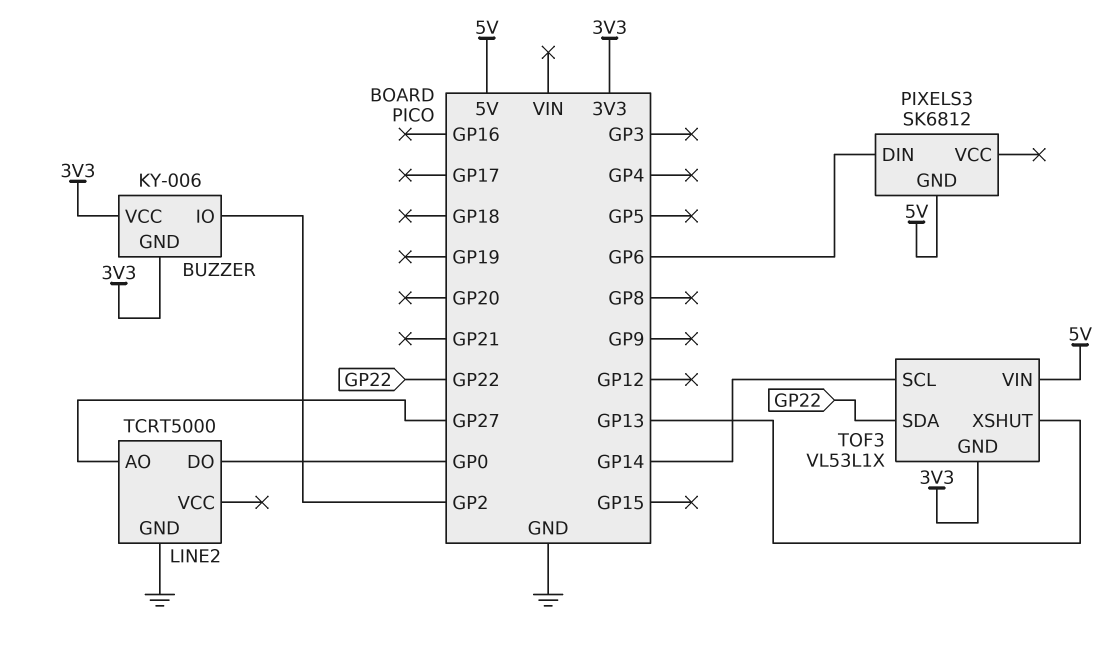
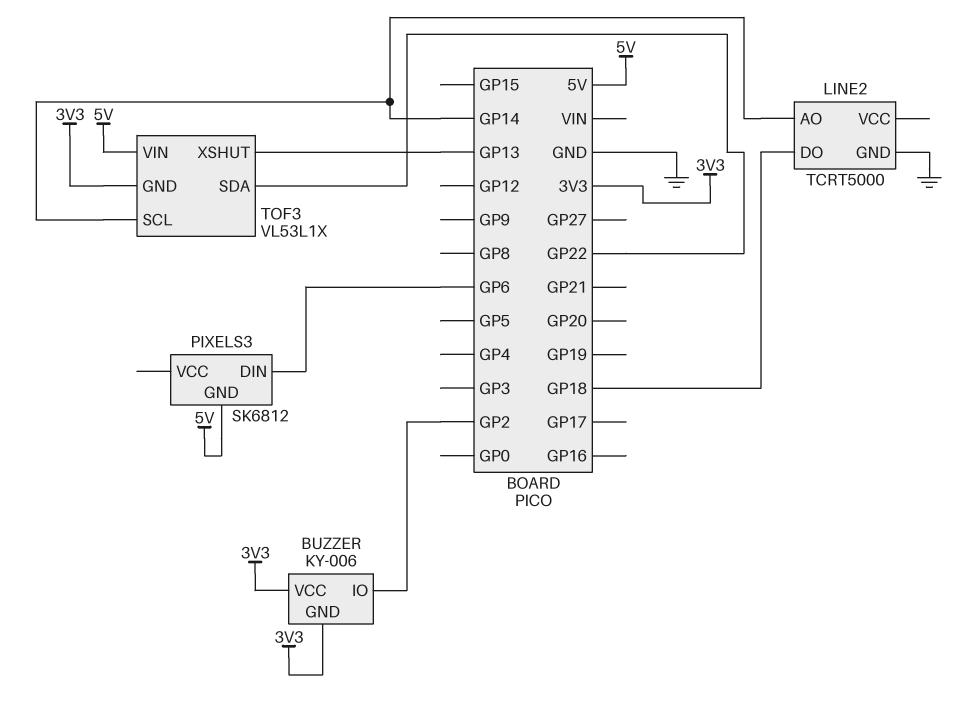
LINE2 pin AO: GP27 -> GP14
LINE2 pin DO: GP0 -> GP18

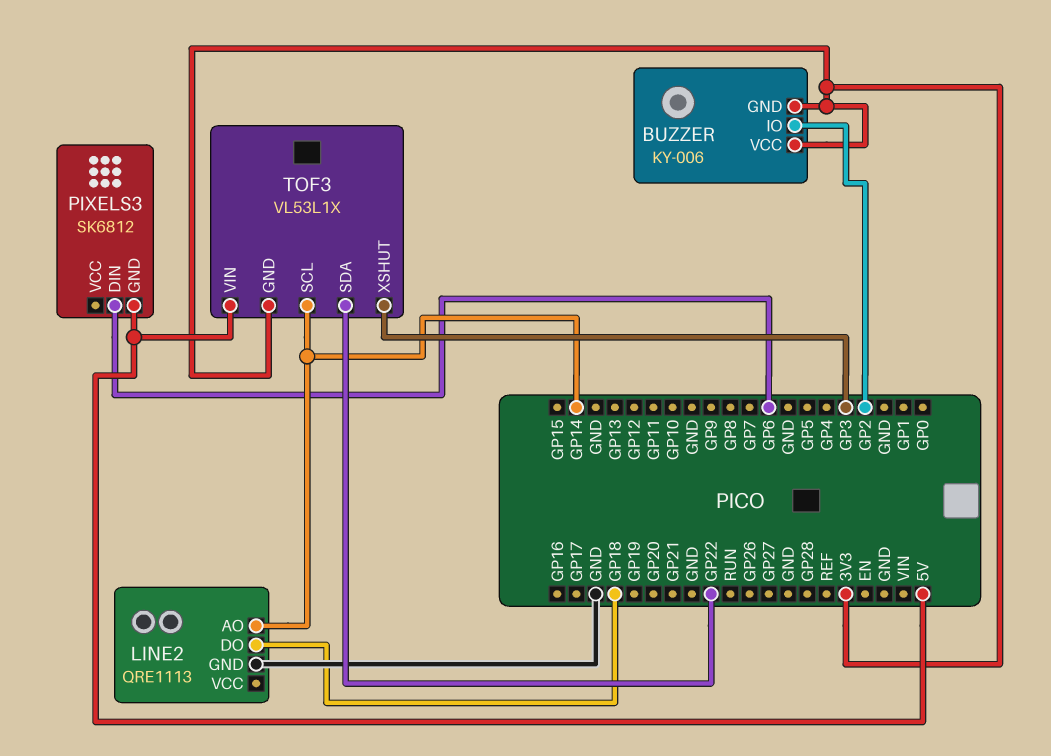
LINE2: TCRT5000 -> QRE1113
TOF3 pin XSHUT: GP13 -> GP3

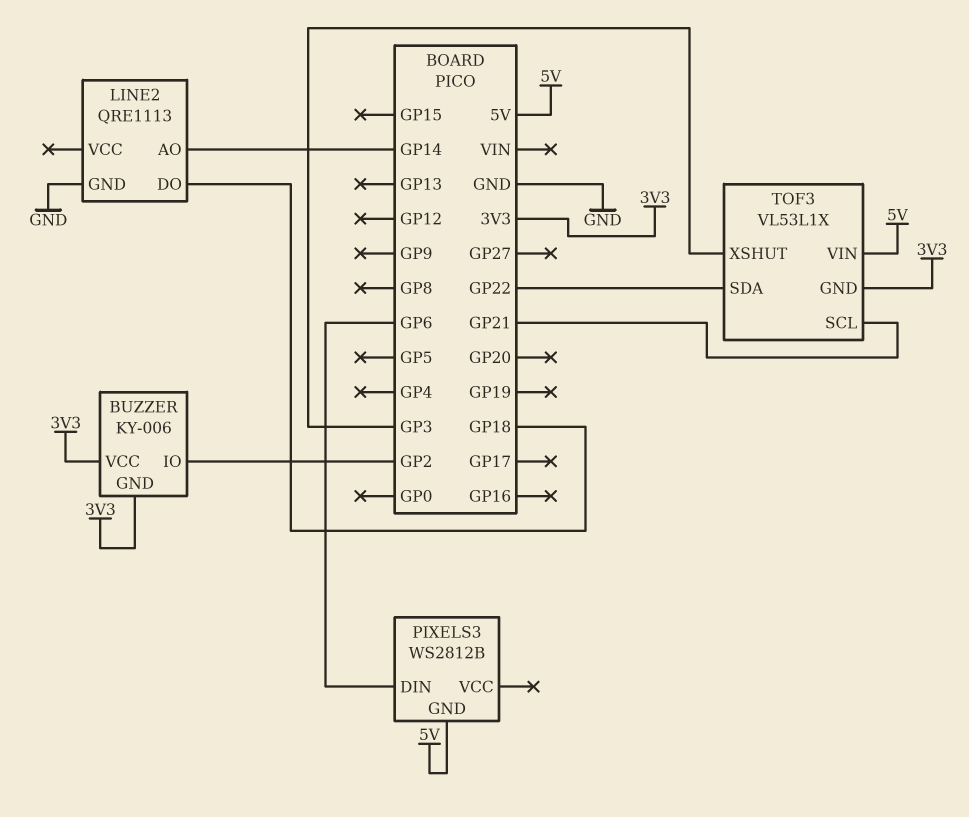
PIXELS3: SK6812 -> WS2812B
TOF3 pin SCL: GP14 -> GP21

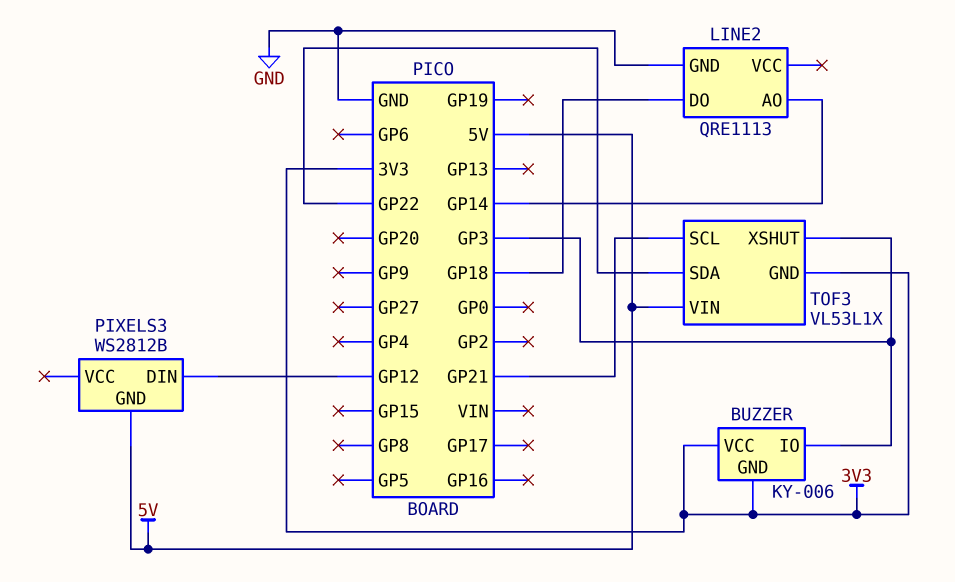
BUZZER pin IO: GP2 -> GP3
PIXELS3 pin DIN: GP6 -> GP12

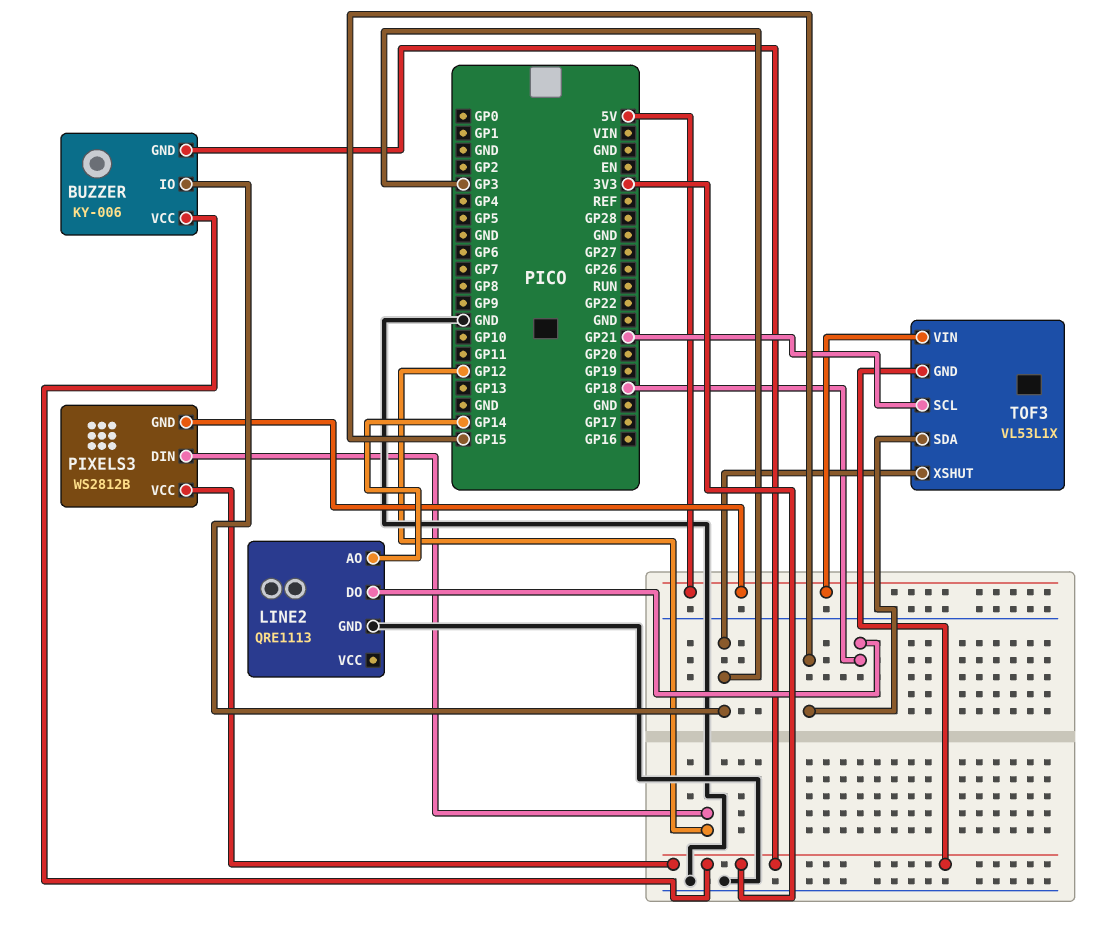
PIXELS3 pin VCC: none -> 3V3
TOF3 pin SDA: GP22 -> GP15

